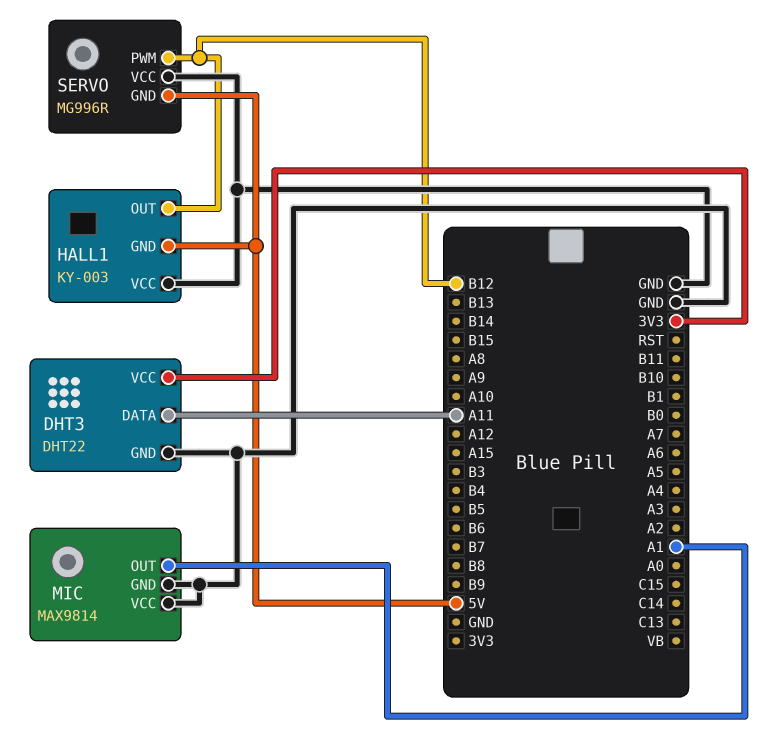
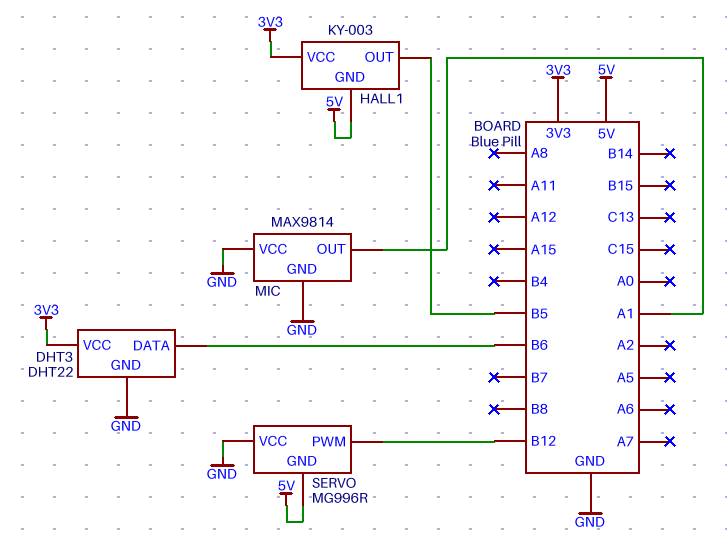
DHT3 pin DATA: A11 -> B6
HALL1 pin OUT: B12 -> B5
HALL1 pin VCC: GND -> 3V3

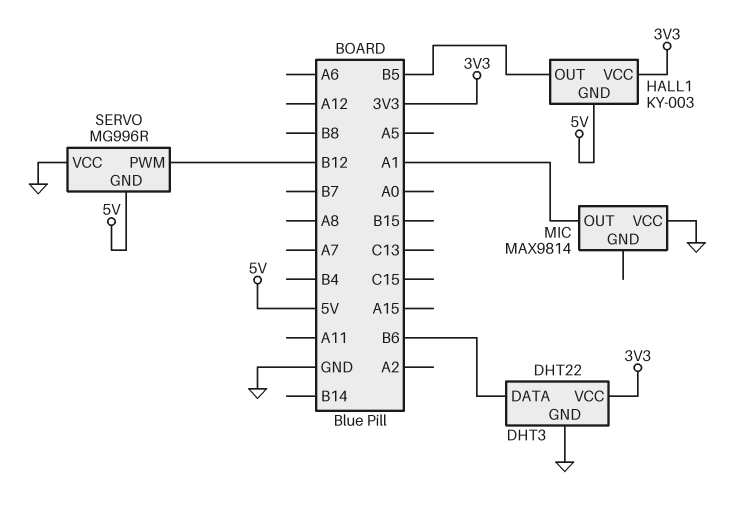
MIC pin GND: GND -> none

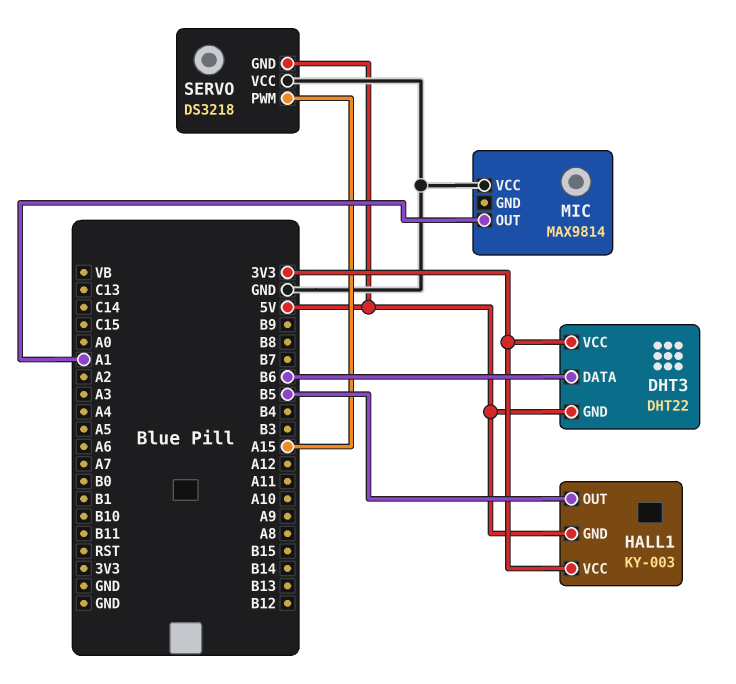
DHT3 pin GND: GND -> 5V
SERVO: MG996R -> DS3218
SERVO pin PWM: B12 -> A15

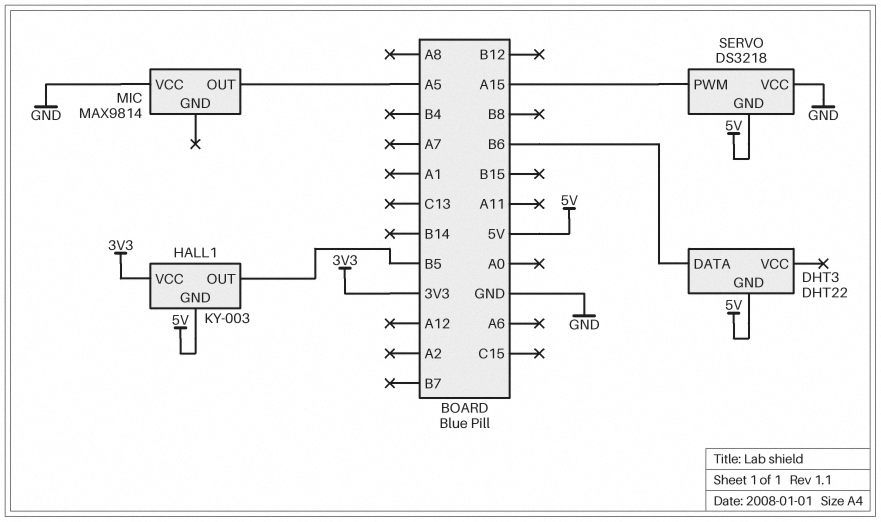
DHT3 pin VCC: 3V3 -> none
MIC pin OUT: A1 -> A5

